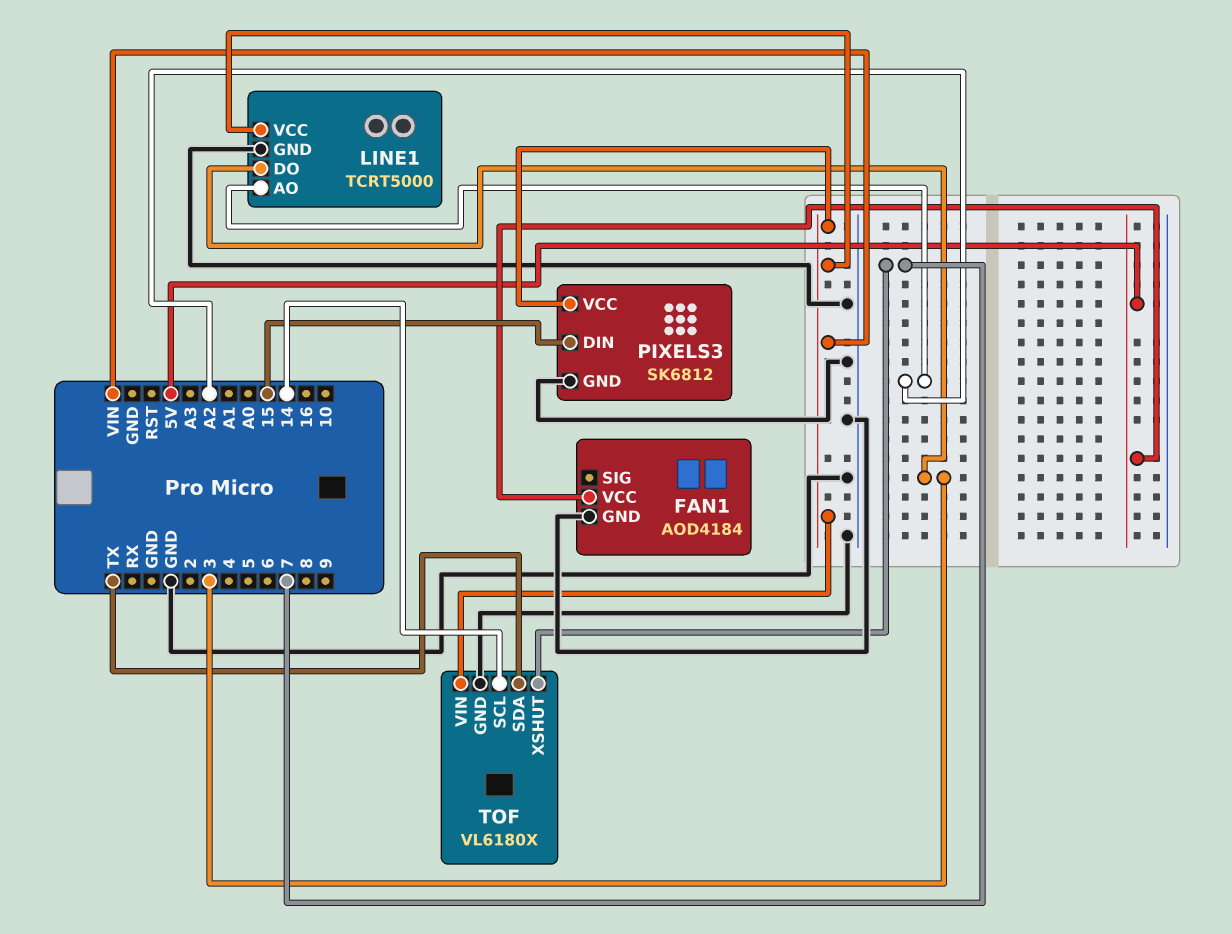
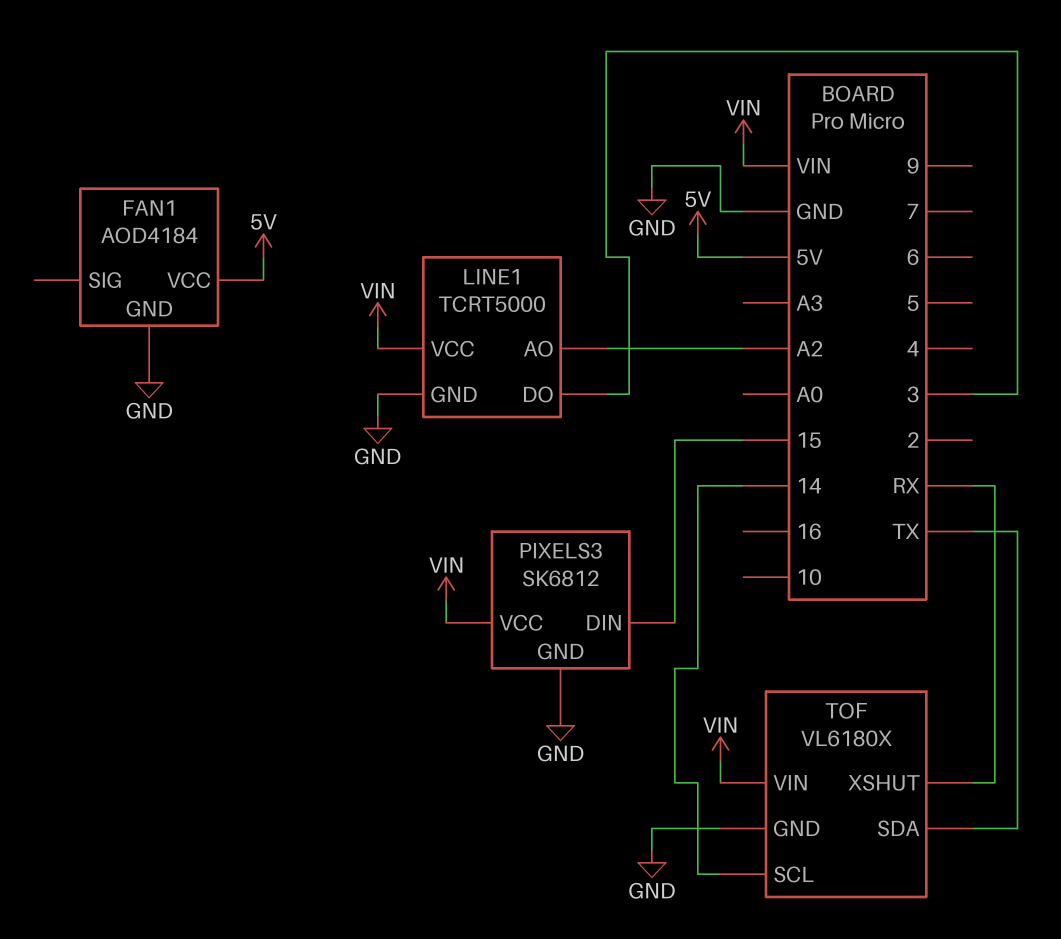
TOF pin XSHUT: 7 -> RX

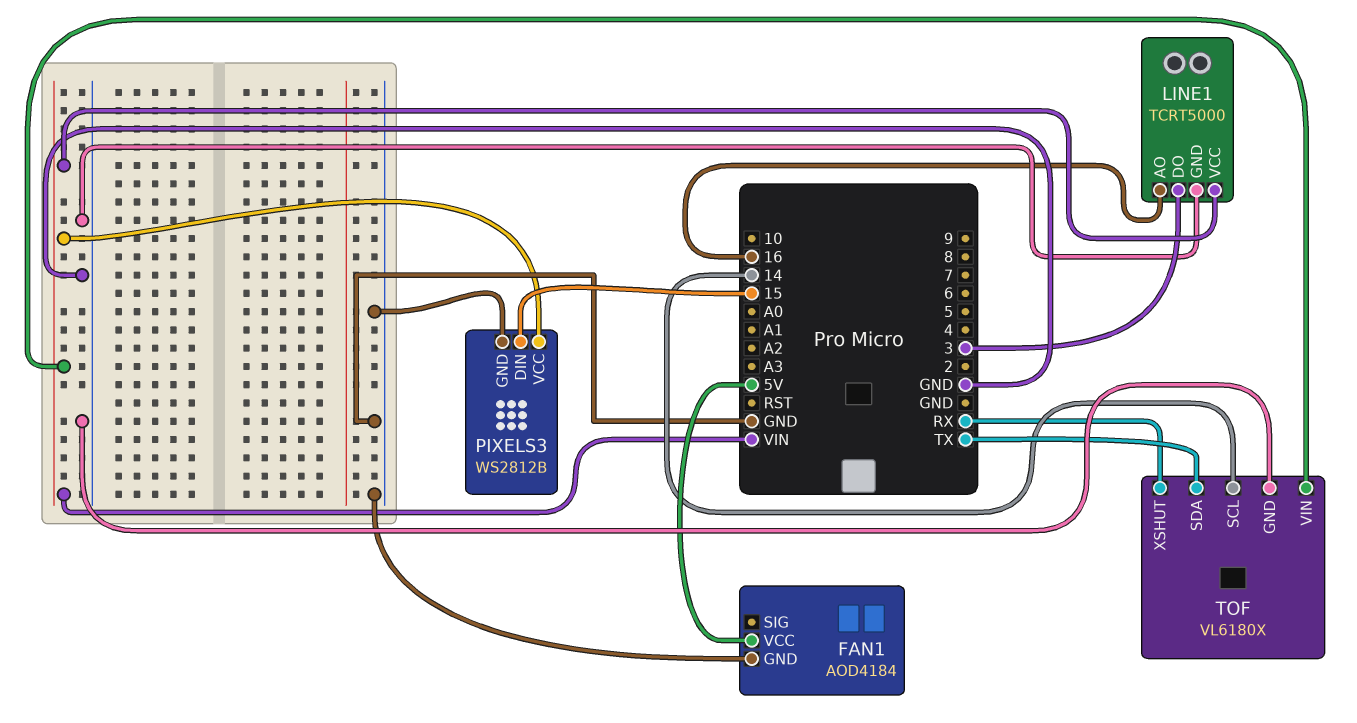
LINE1 pin AO: A2 -> 16
PIXELS3: SK6812 -> WS2812B

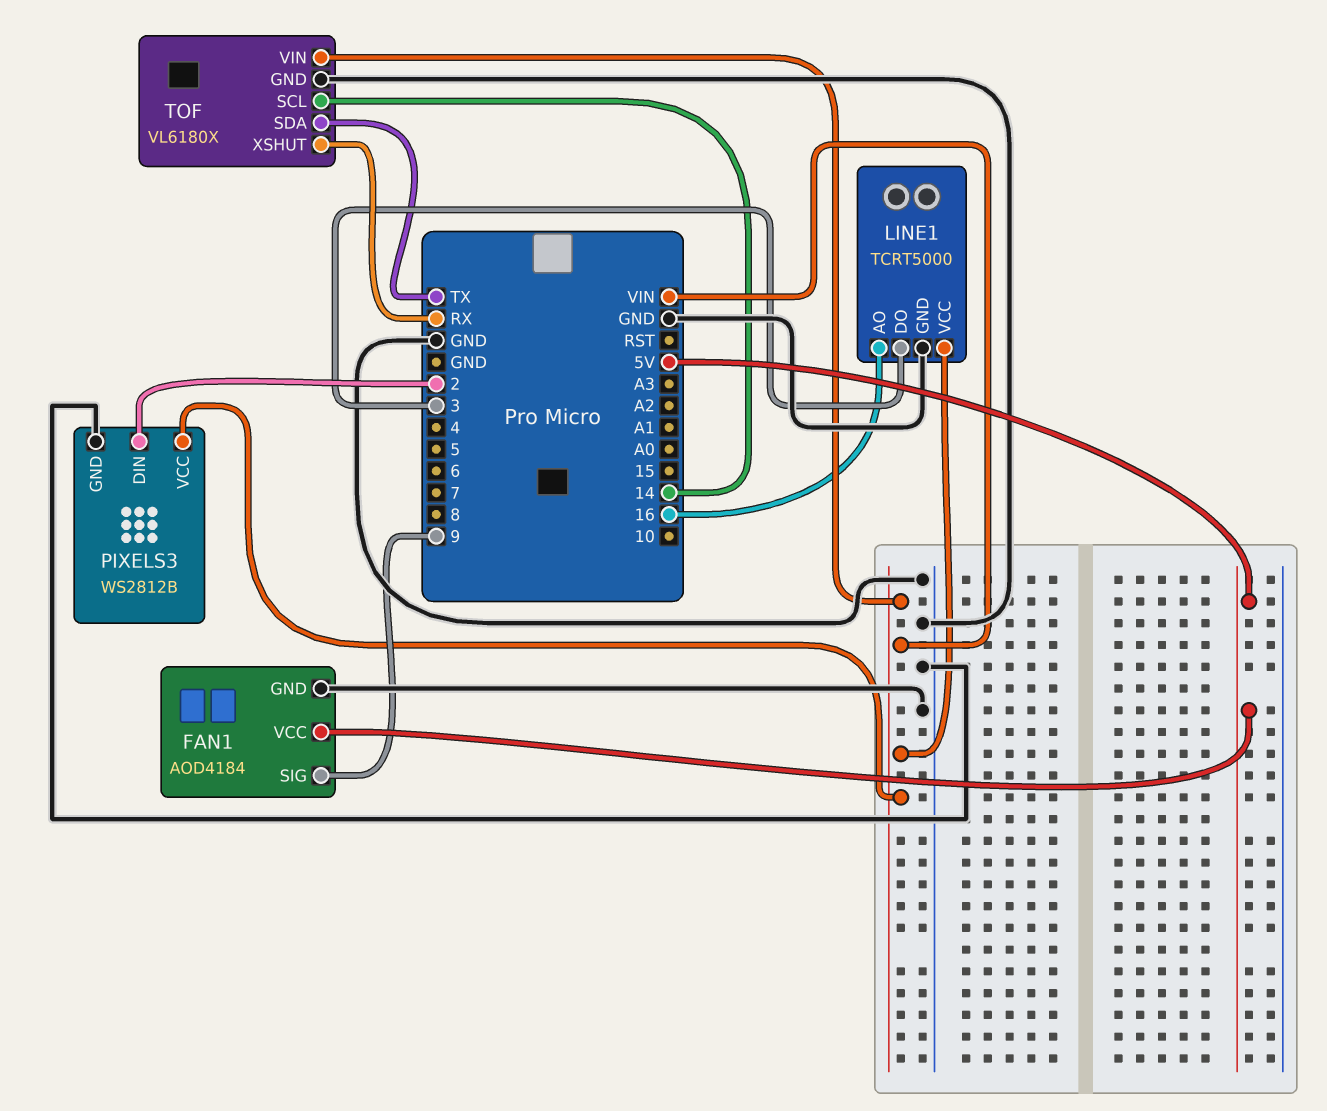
FAN1 pin SIG: none -> 9
PIXELS3 pin DIN: 15 -> 2

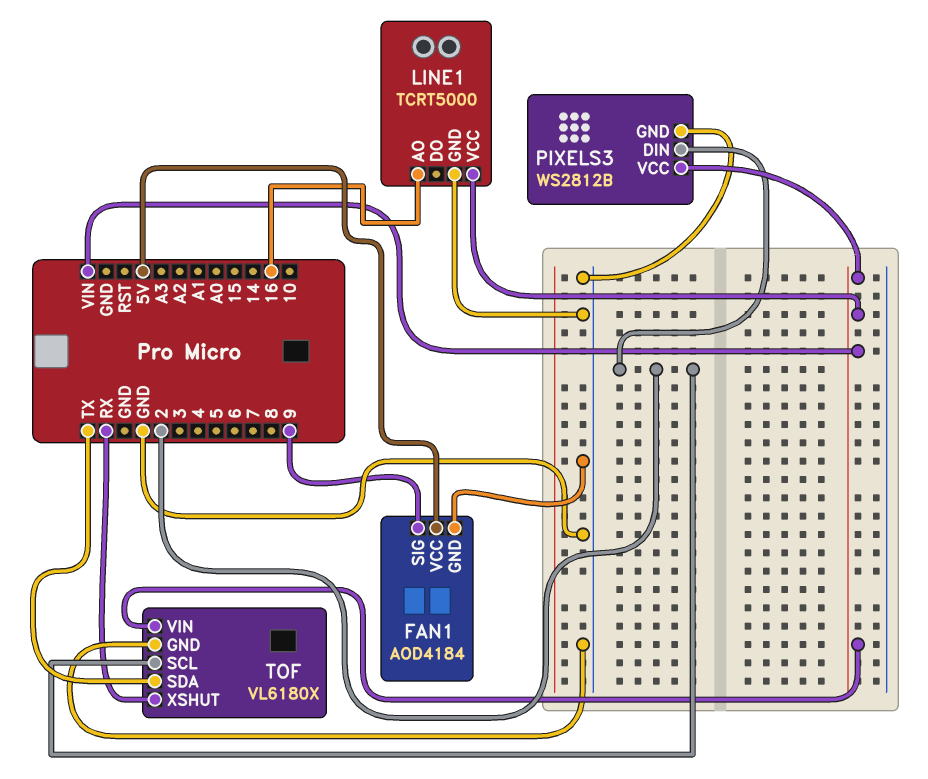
LINE1 pin DO: 3 -> none
TOF pin SCL: 14 -> 2

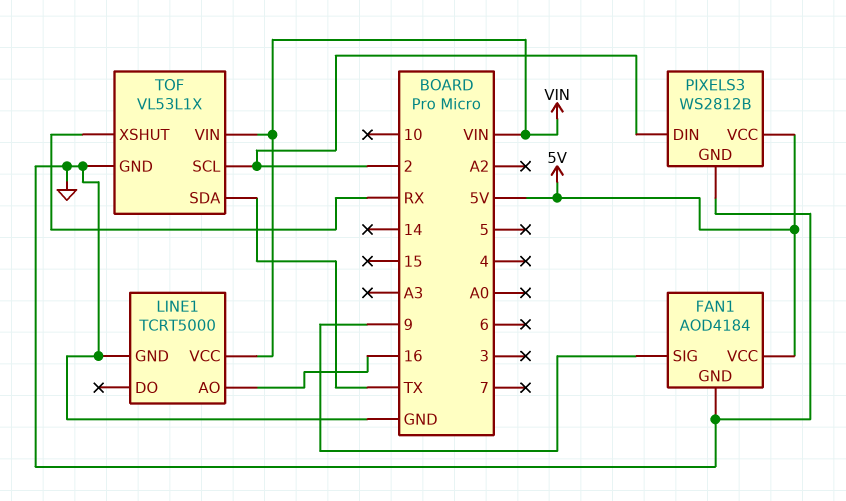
PIXELS3 pin VCC: VIN -> 5V
TOF: VL6180X -> VL53L1X

